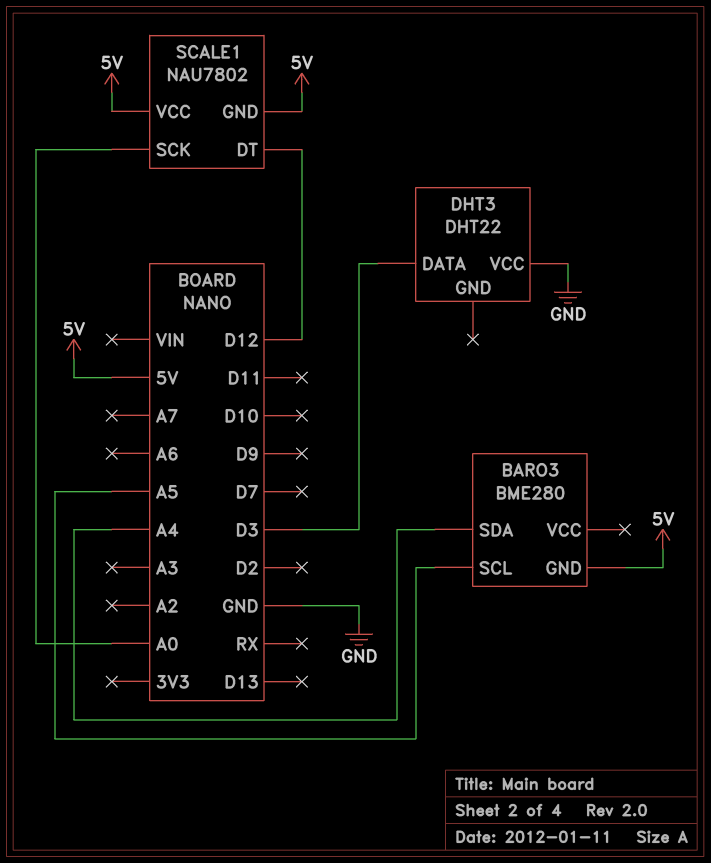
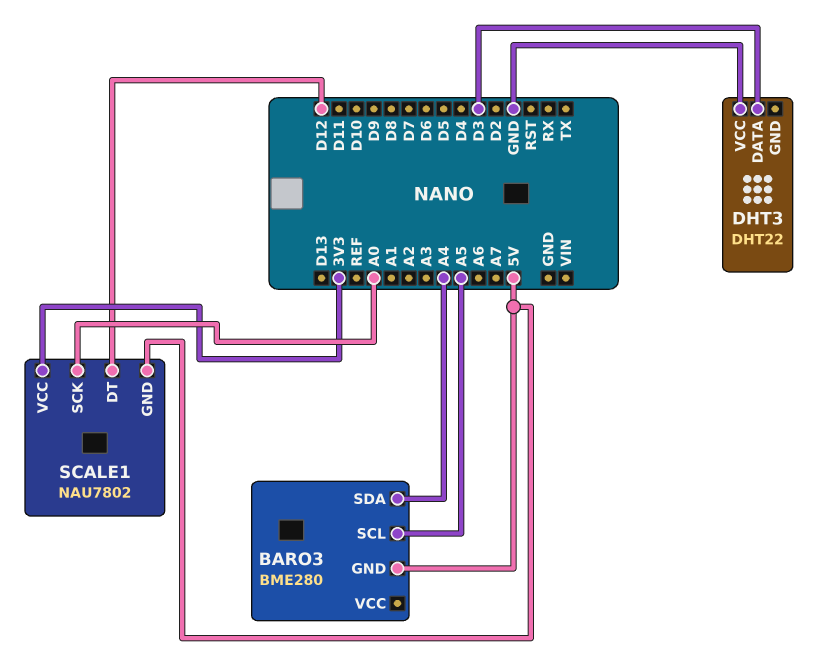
SCALE1 pin VCC: 5V -> 3V3

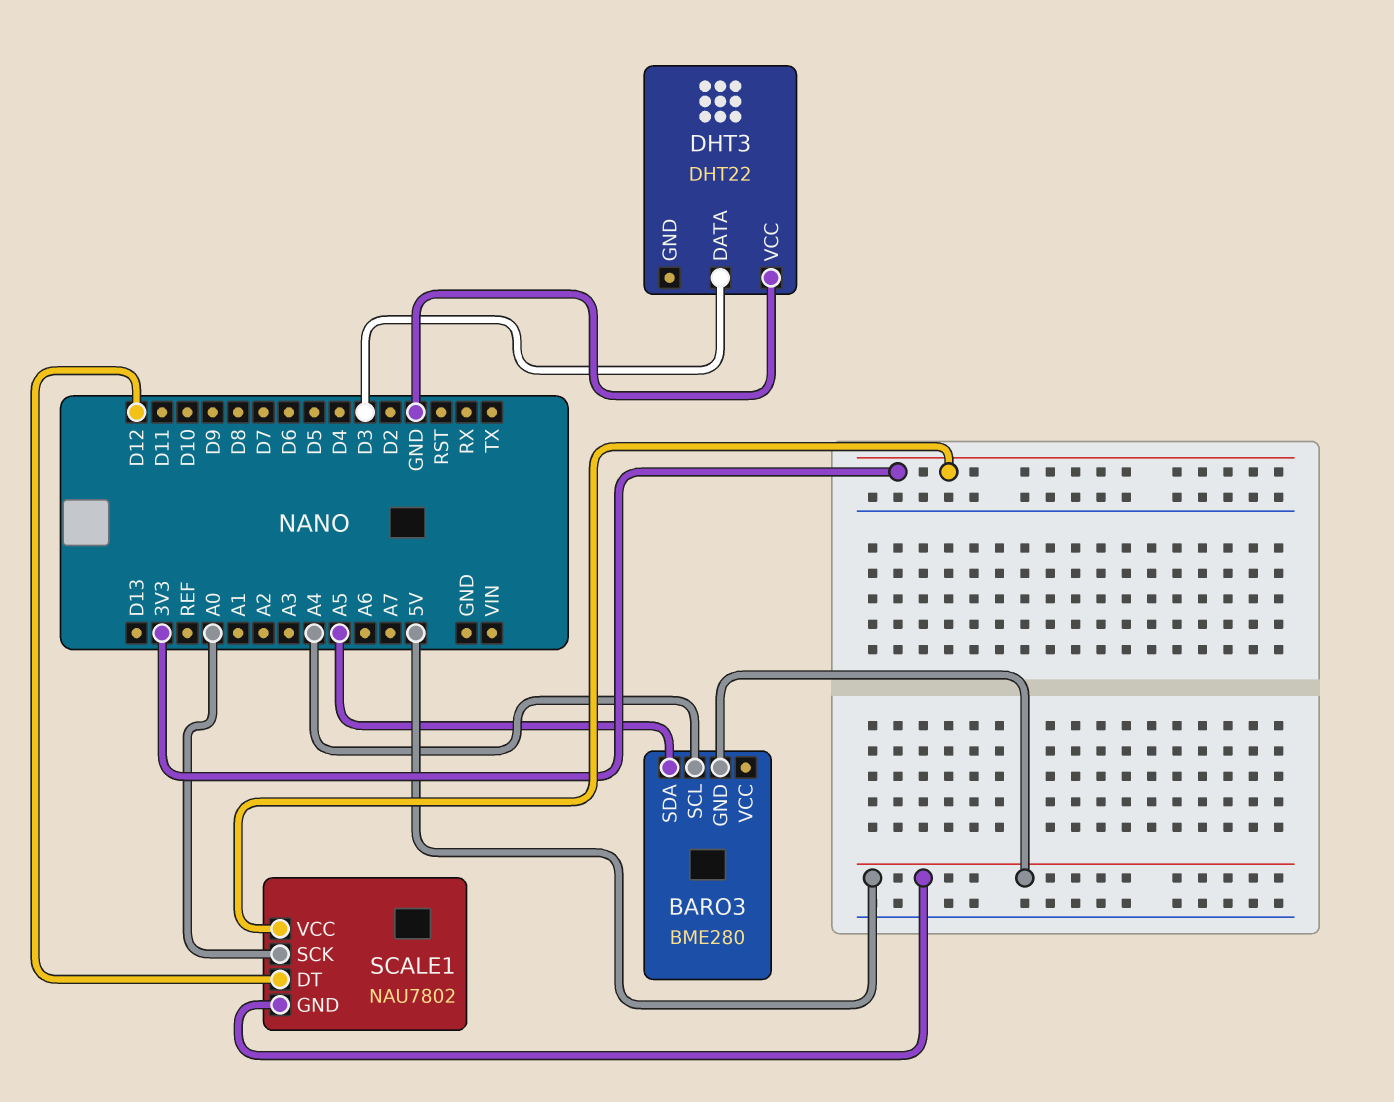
BARO3 pin SCL: A5 -> A4
BARO3 pin SDA: A4 -> A5

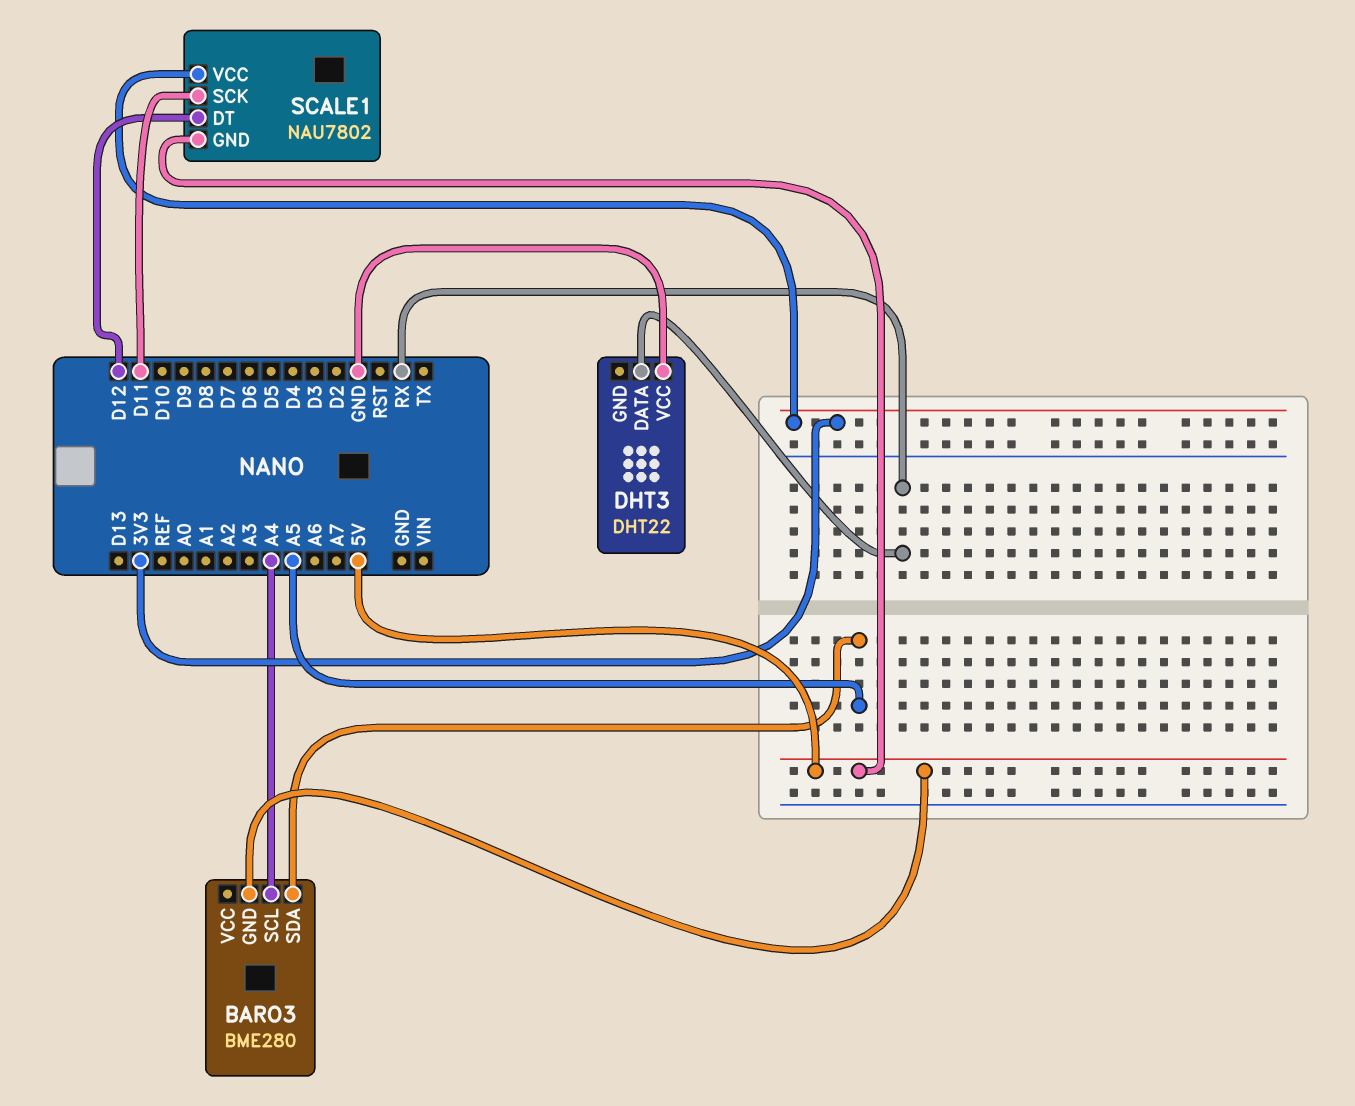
DHT3 pin DATA: D3 -> RX
SCALE1 pin SCK: A0 -> D11

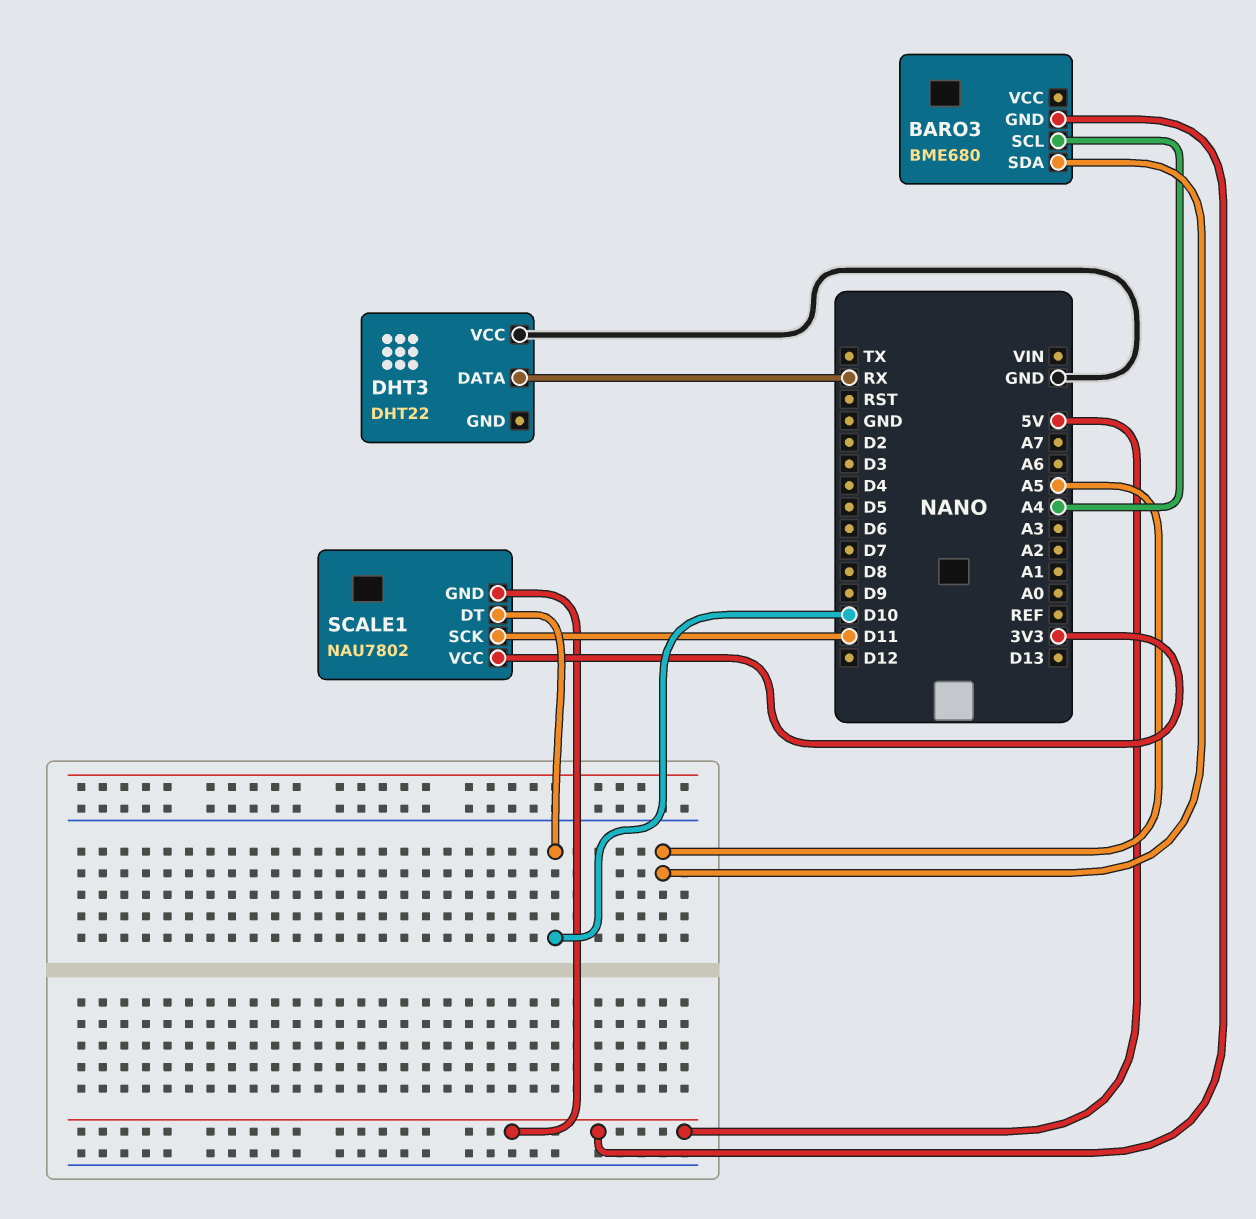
BARO3: BME280 -> BME680
SCALE1 pin DT: D12 -> D10

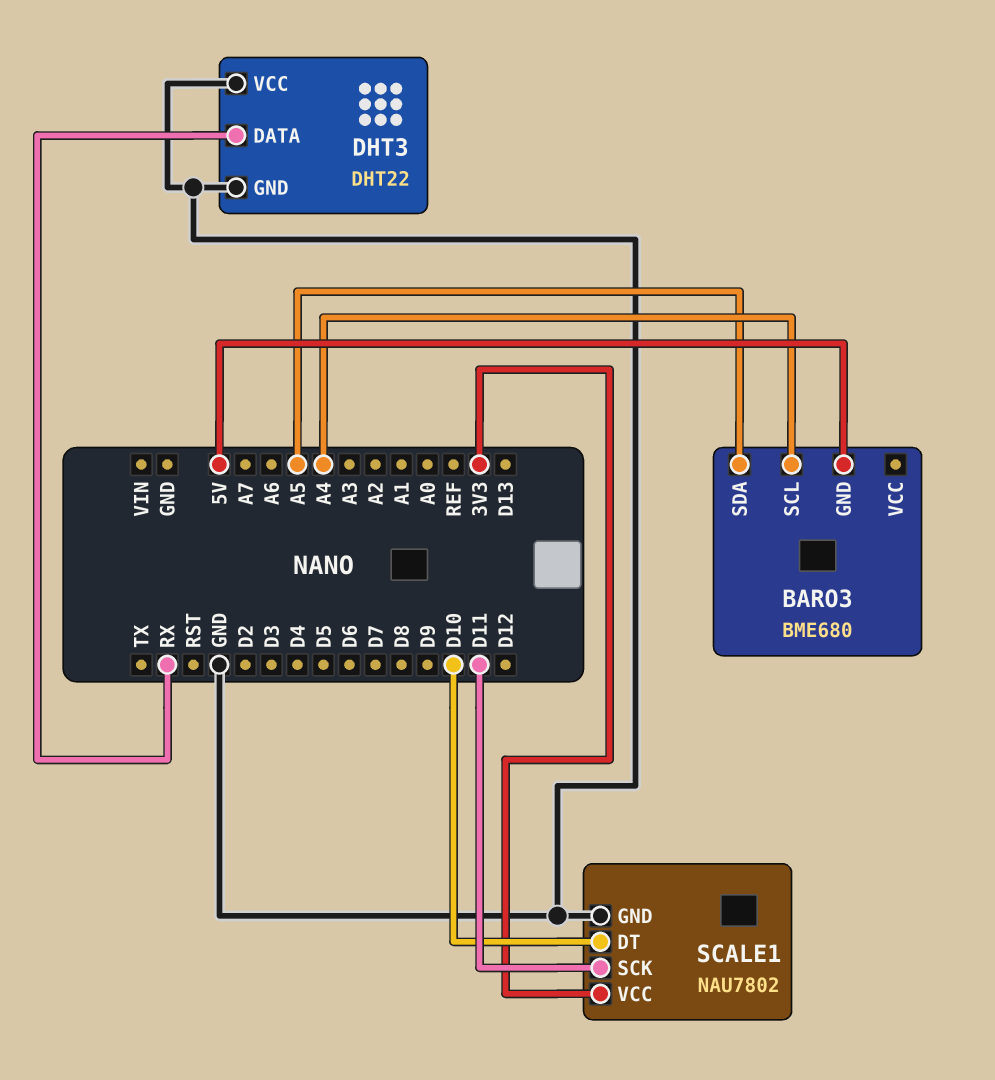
DHT3 pin GND: none -> GND
SCALE1 pin GND: 5V -> GND

